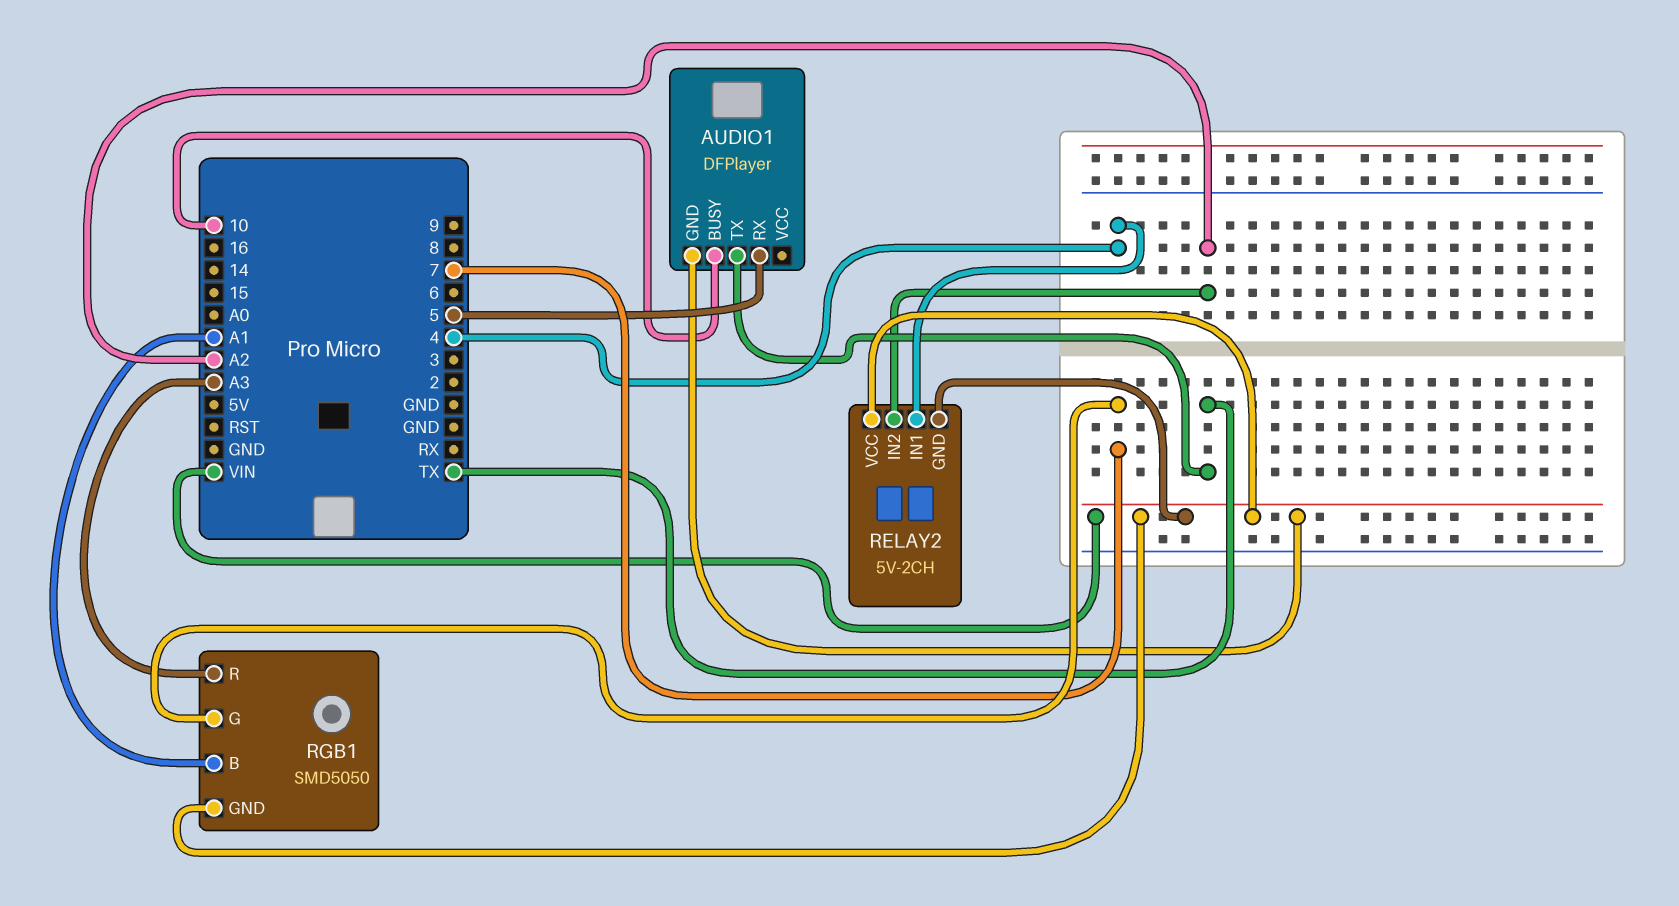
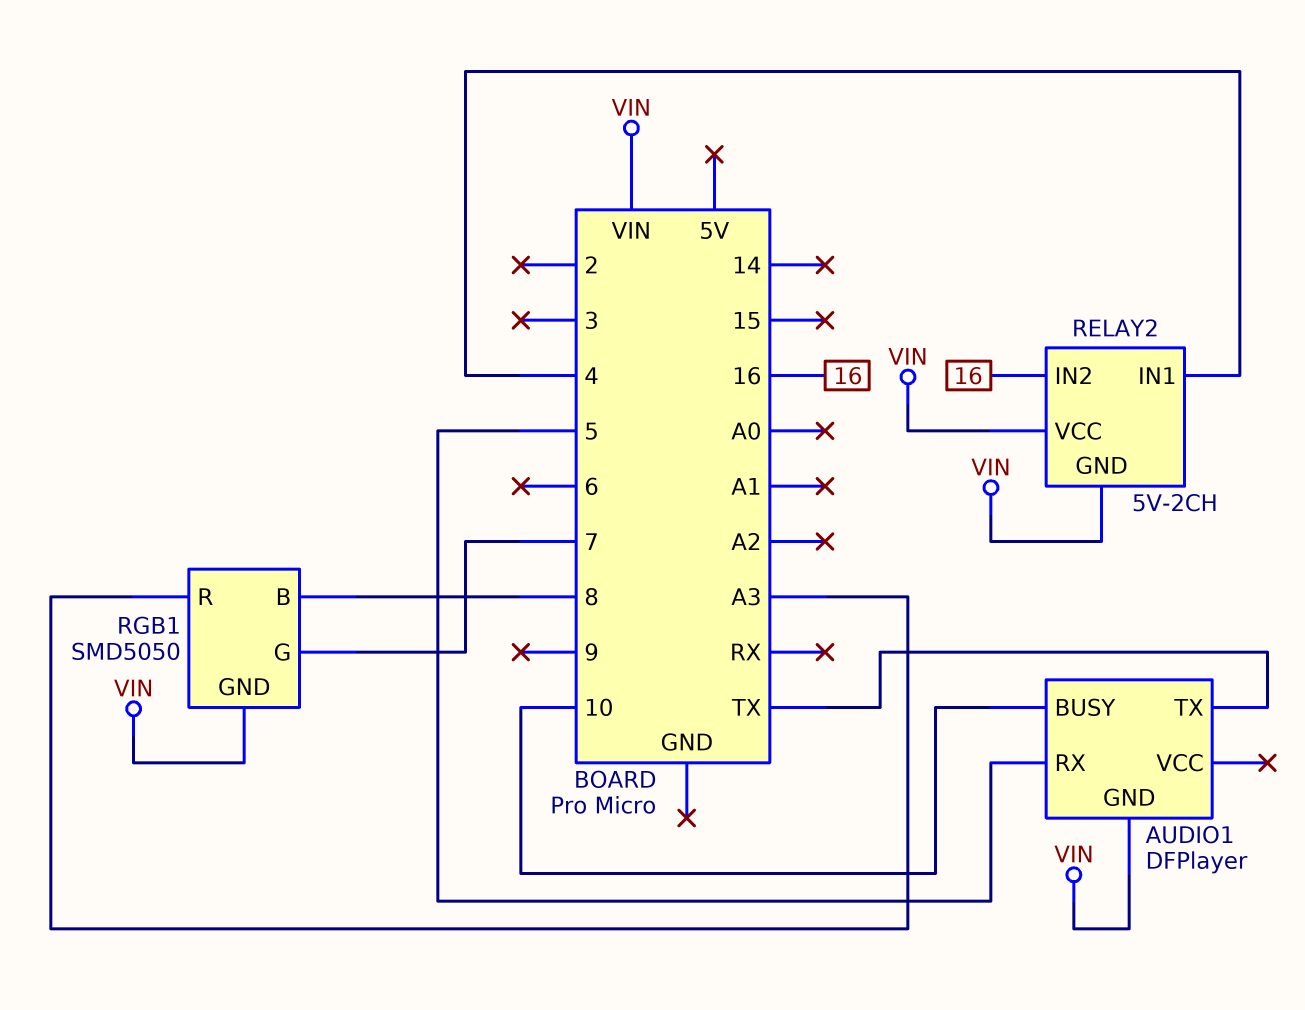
RELAY2 pin IN2: A2 -> 16
RGB1 pin B: A1 -> 8

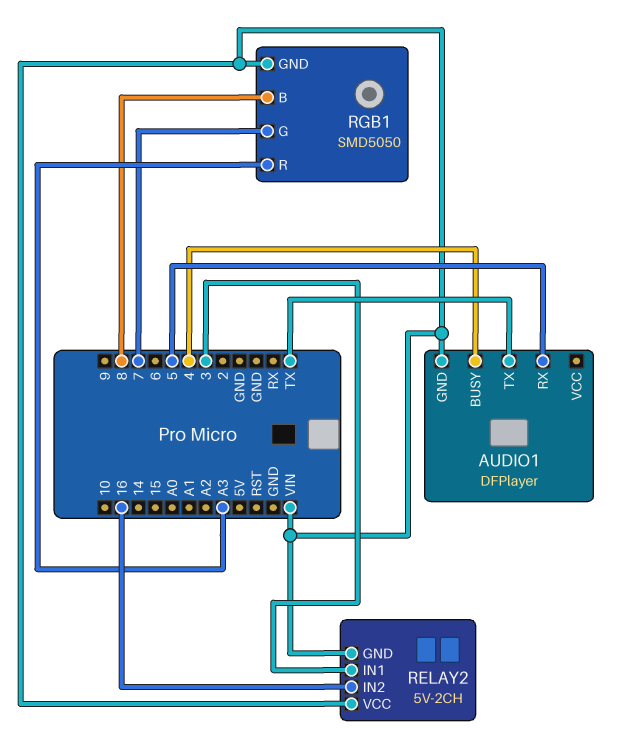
AUDIO1 pin BUSY: 10 -> 4
RELAY2 pin IN1: 4 -> 3

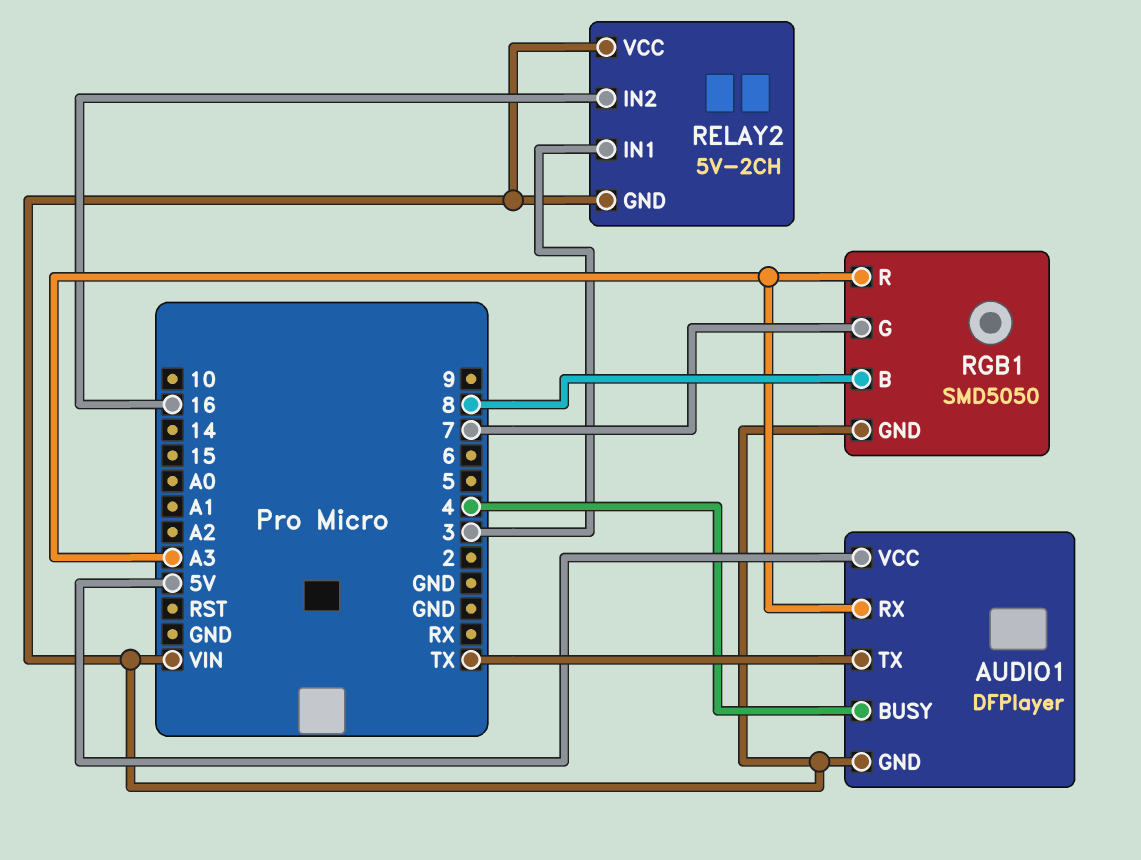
AUDIO1 pin RX: 5 -> A3
AUDIO1 pin VCC: none -> 5V

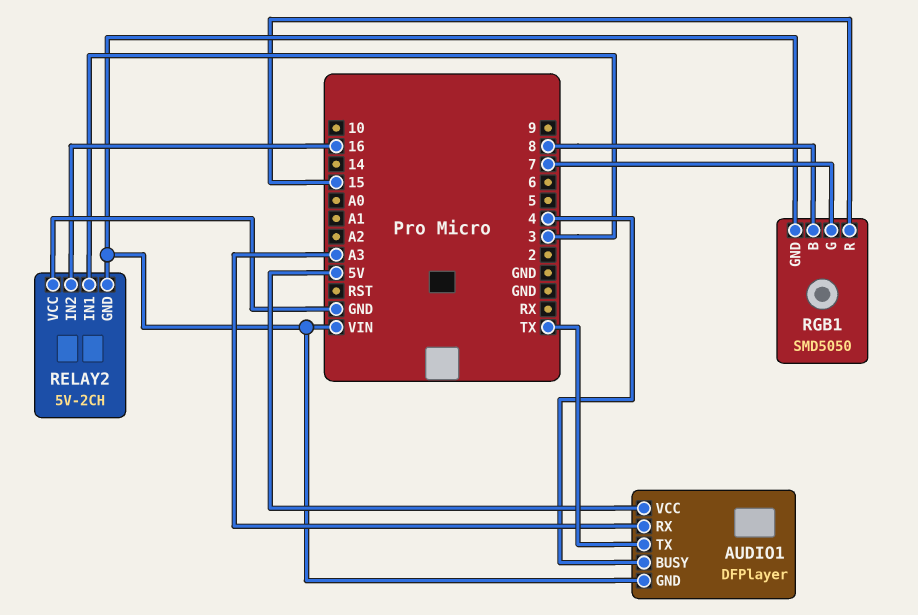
RELAY2 pin VCC: VIN -> GND
RGB1 pin R: A3 -> 15

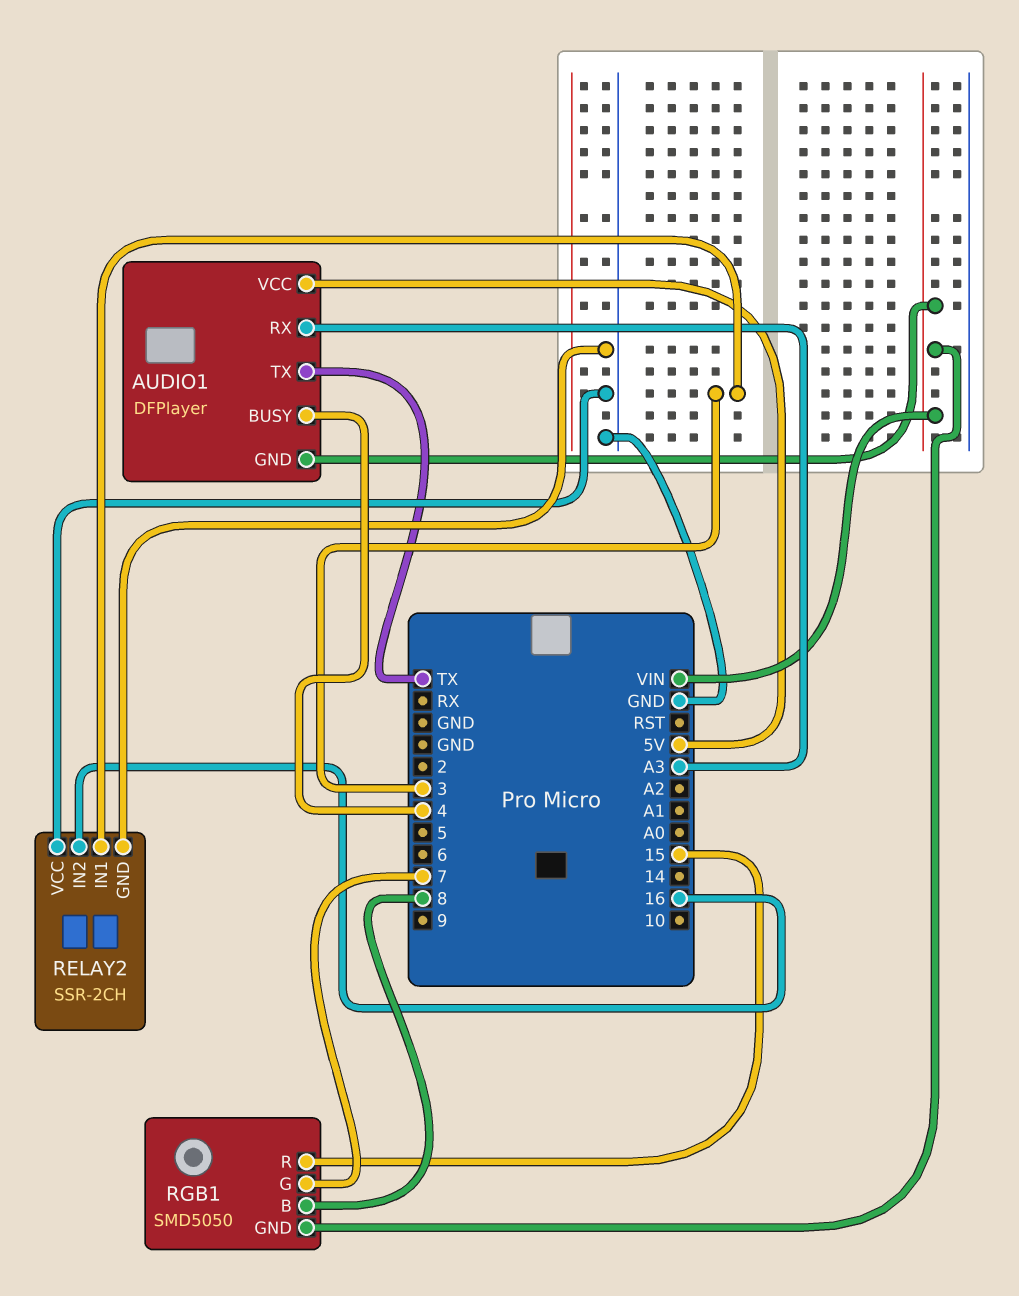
RELAY2: 5V-2CH -> SSR-2CH
RELAY2 pin GND: VIN -> GND

